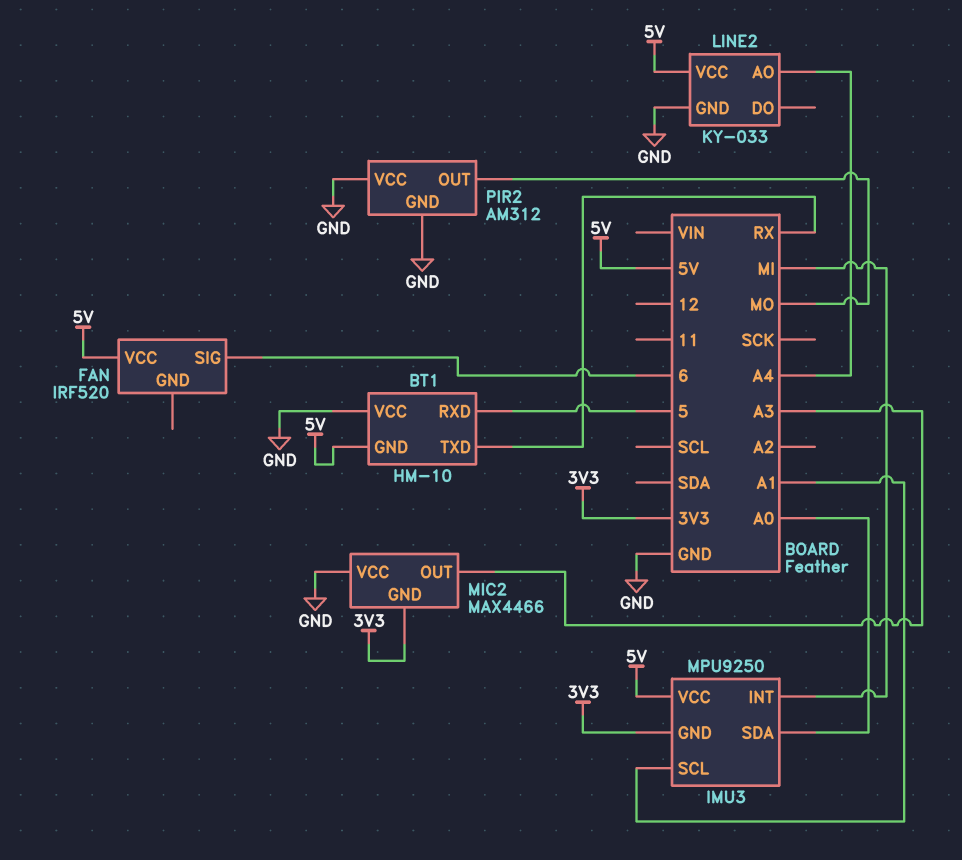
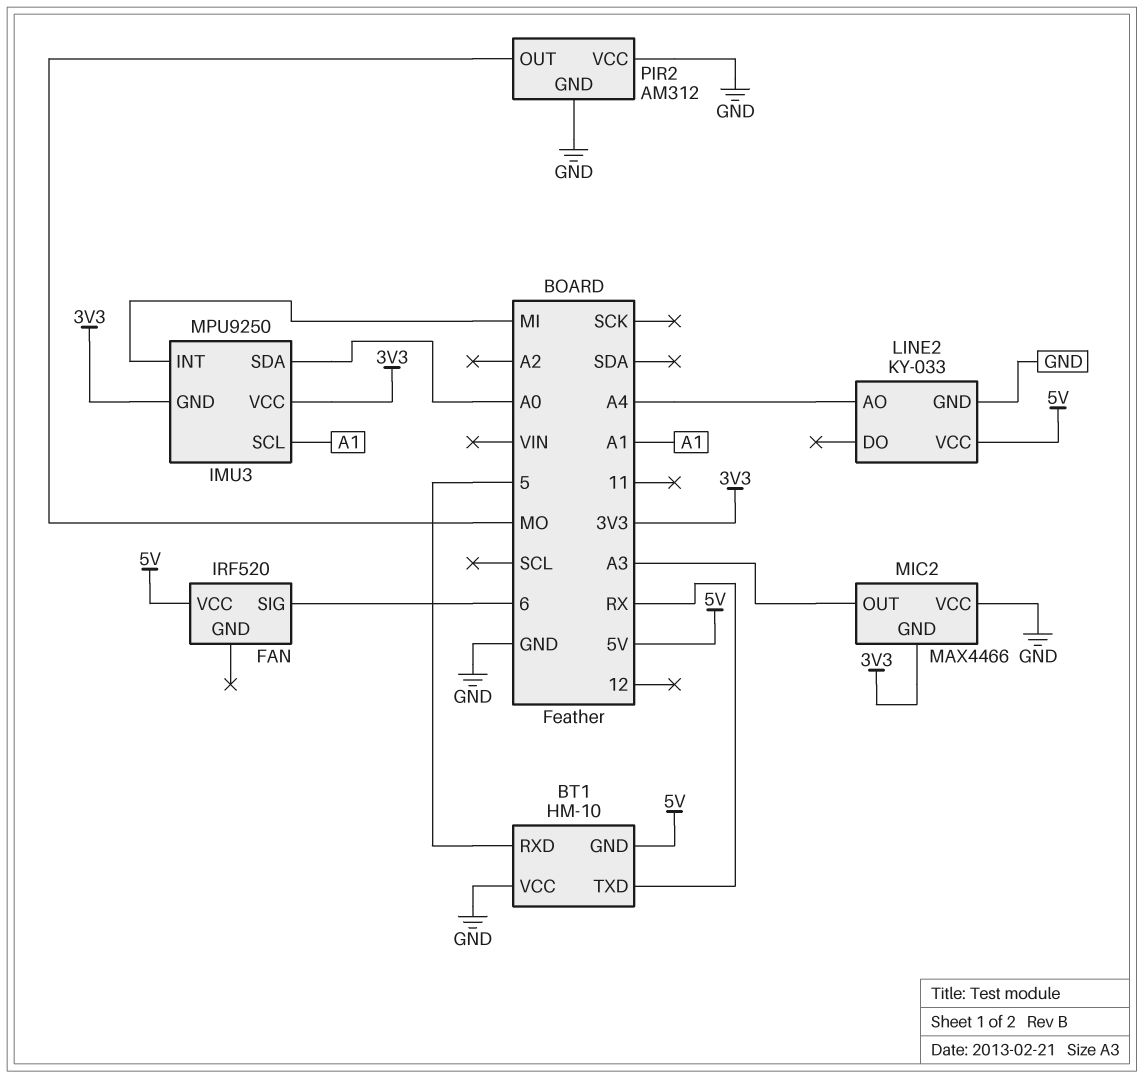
IMU3 pin VCC: 5V -> 3V3

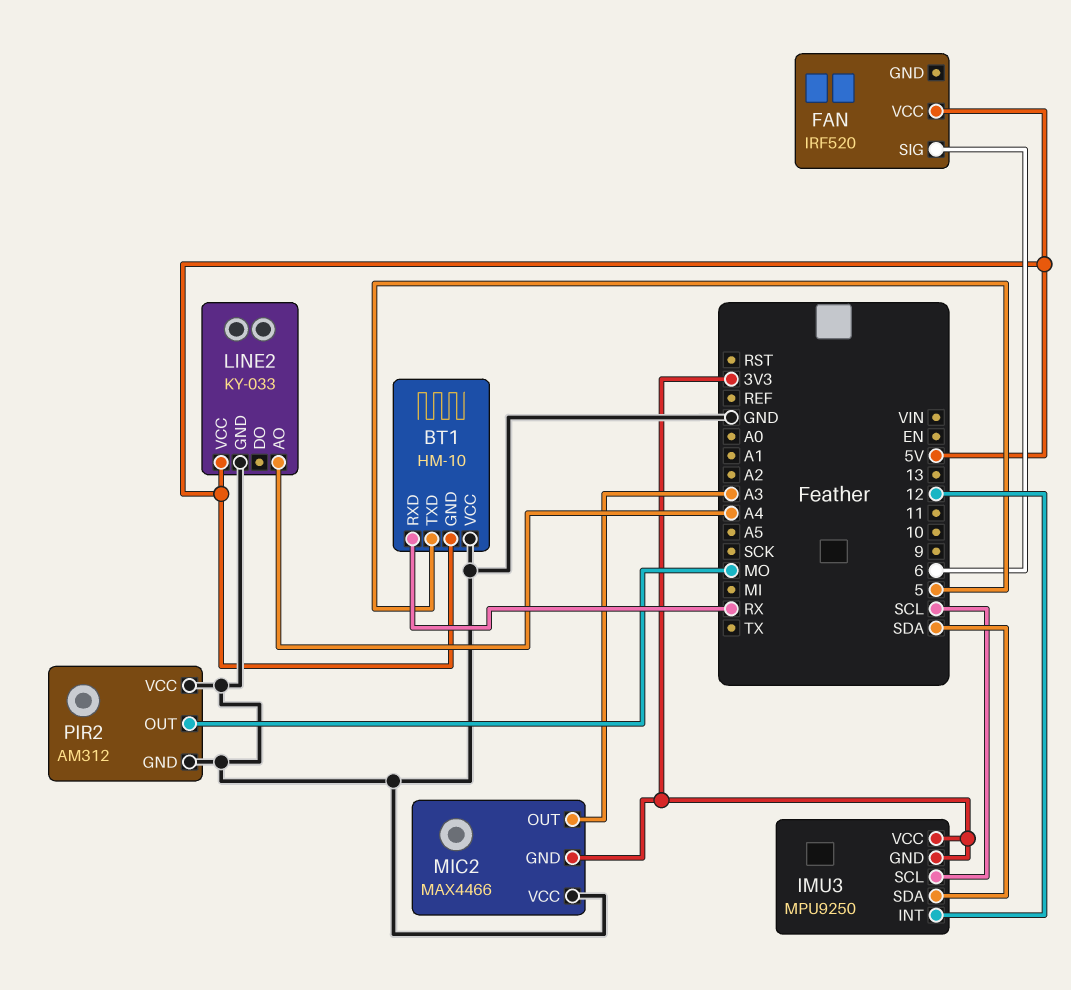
BT1 pin RXD: 5 -> RX
BT1 pin TXD: RX -> 5
IMU3 pin INT: MI -> 12
IMU3 pin SCL: A1 -> SCL
IMU3 pin SDA: A0 -> SDA

